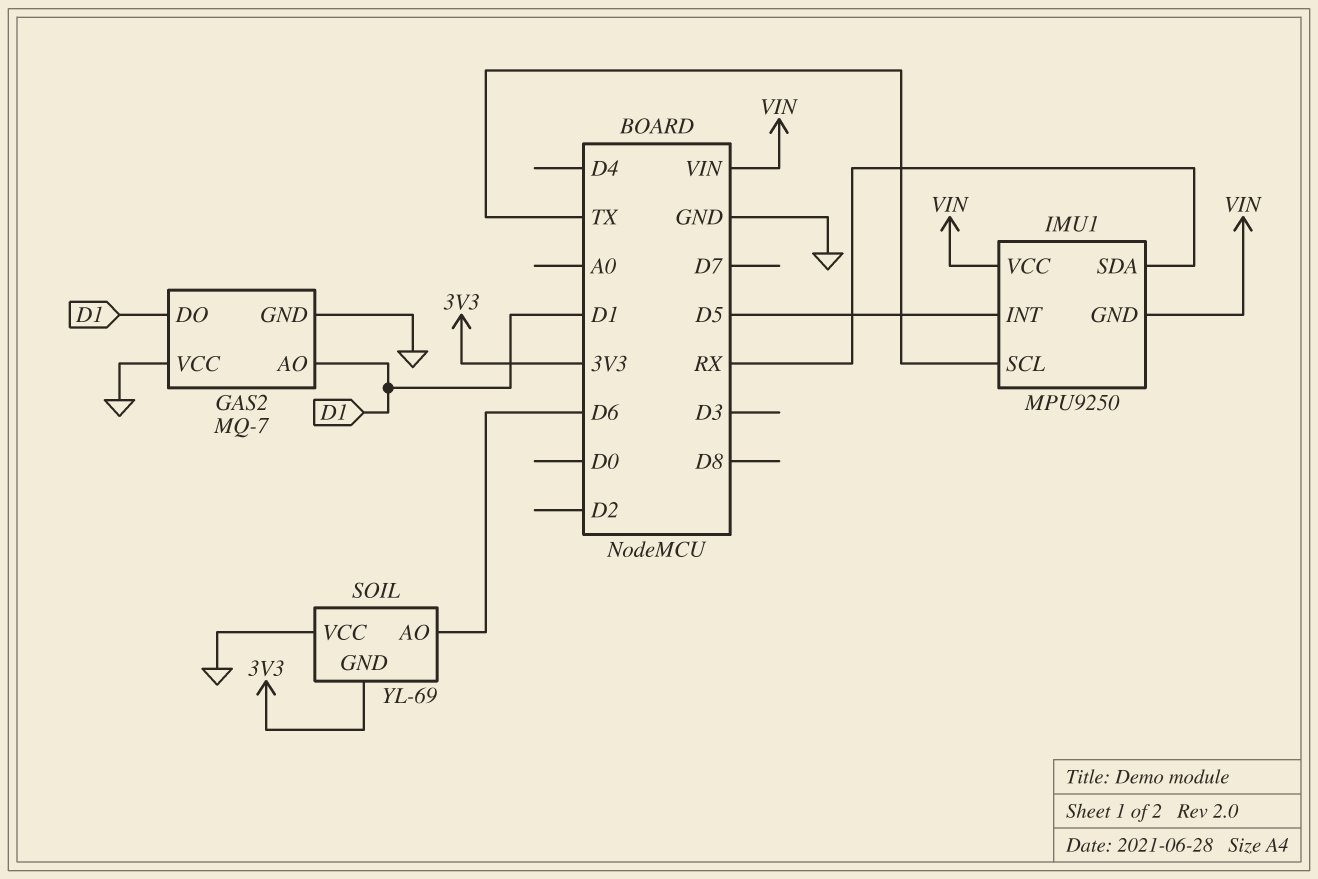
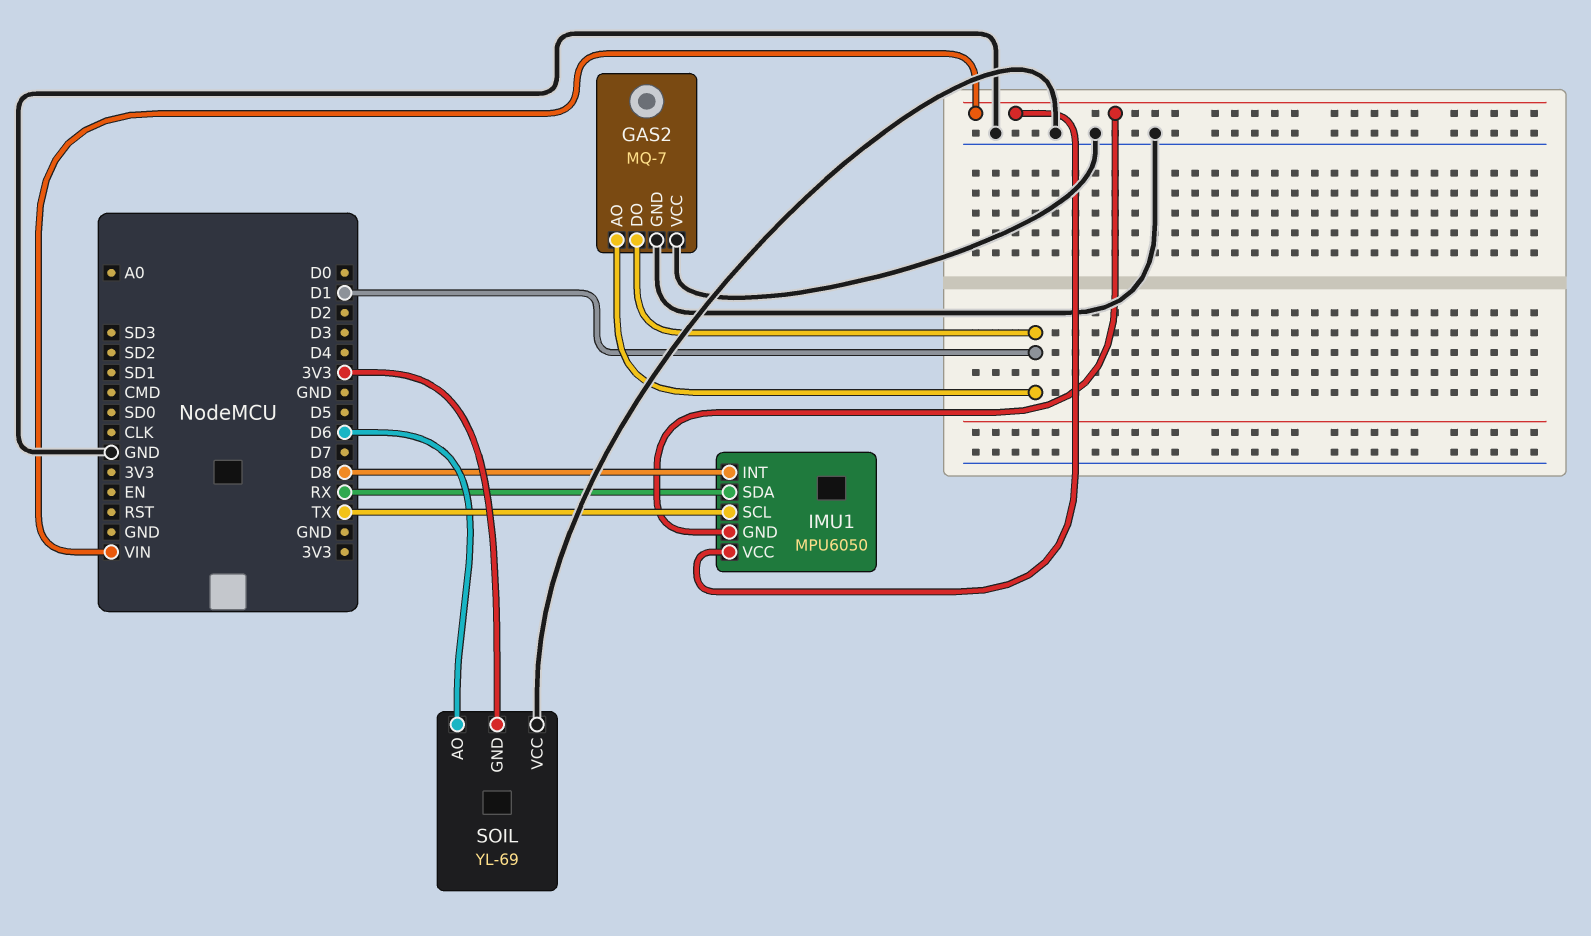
IMU1: MPU9250 -> MPU6050
IMU1 pin INT: D5 -> D8

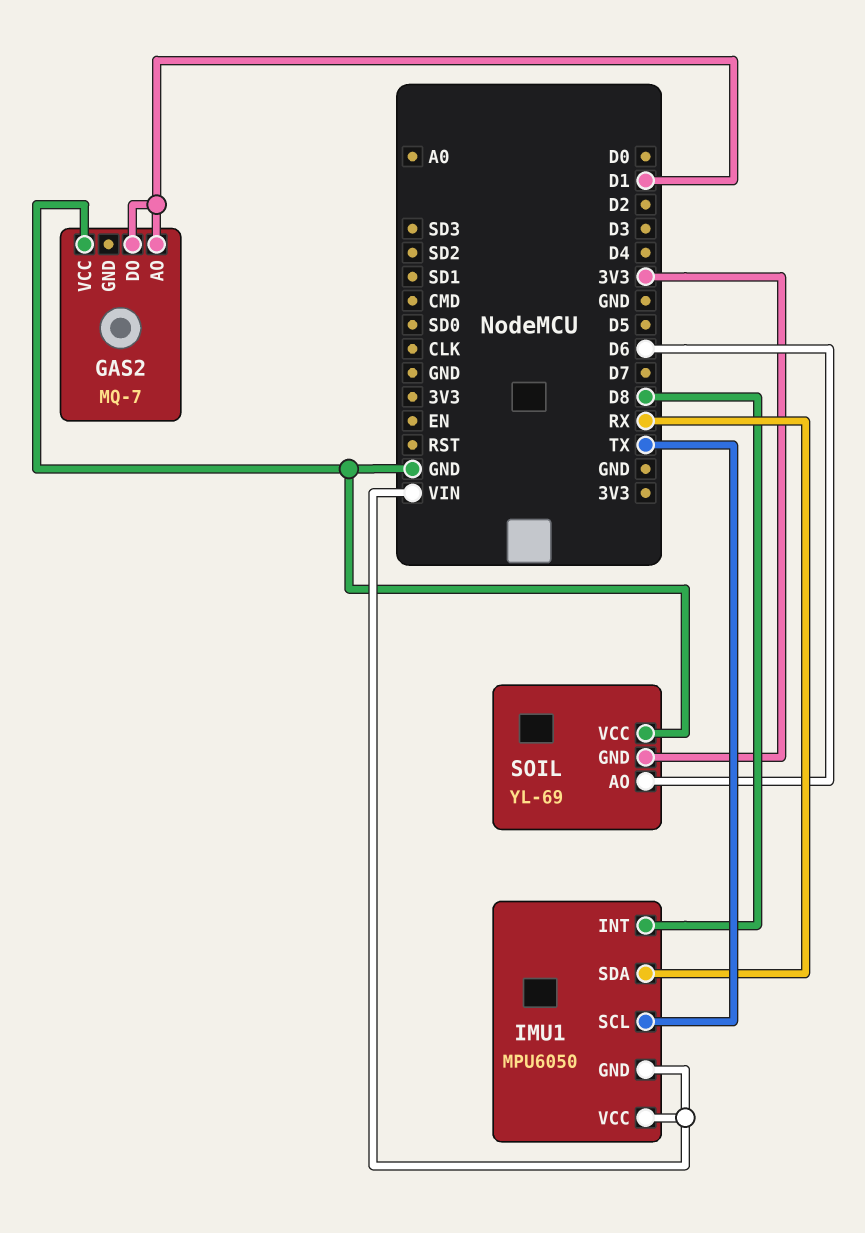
GAS2 pin GND: GND -> none

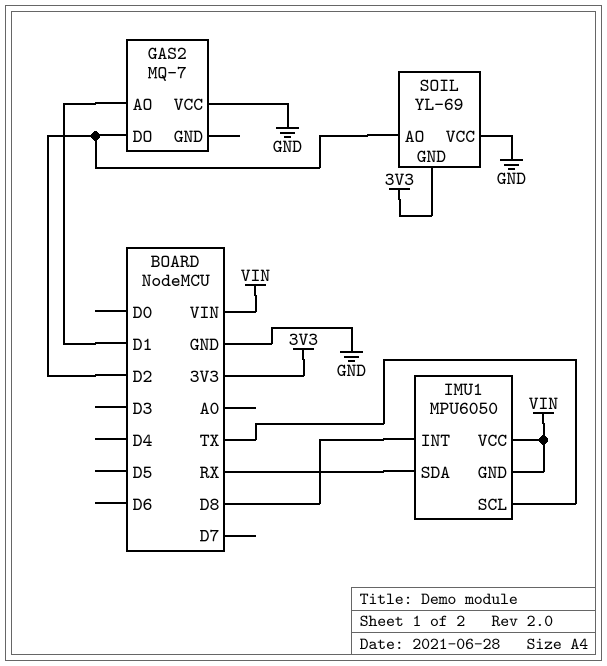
GAS2 pin DO: D1 -> D2
SOIL pin AO: D6 -> D2

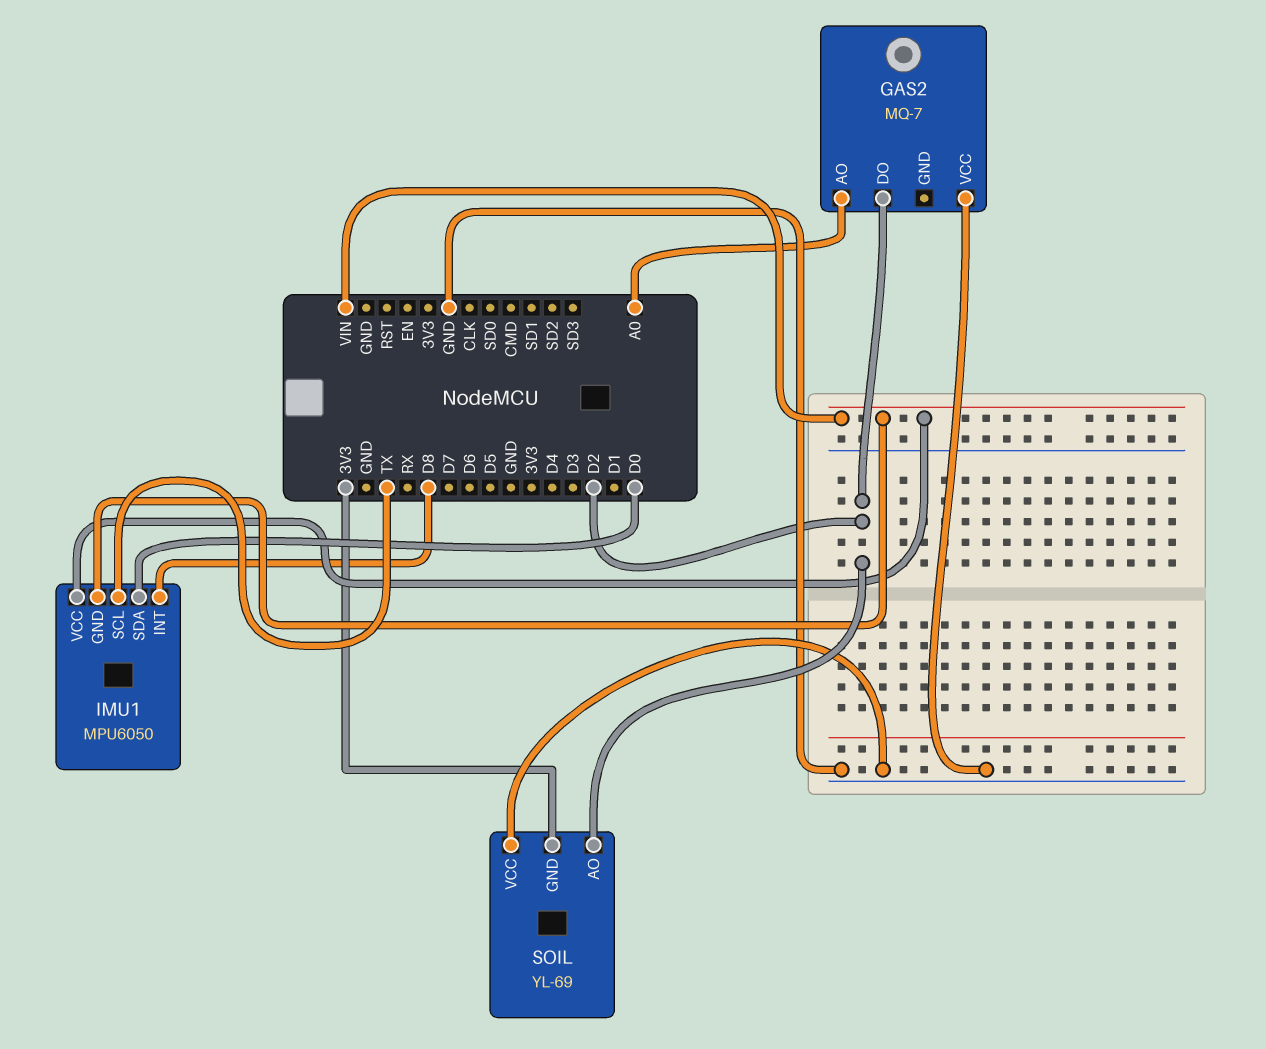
GAS2 pin AO: D1 -> A0
IMU1 pin SDA: RX -> D0

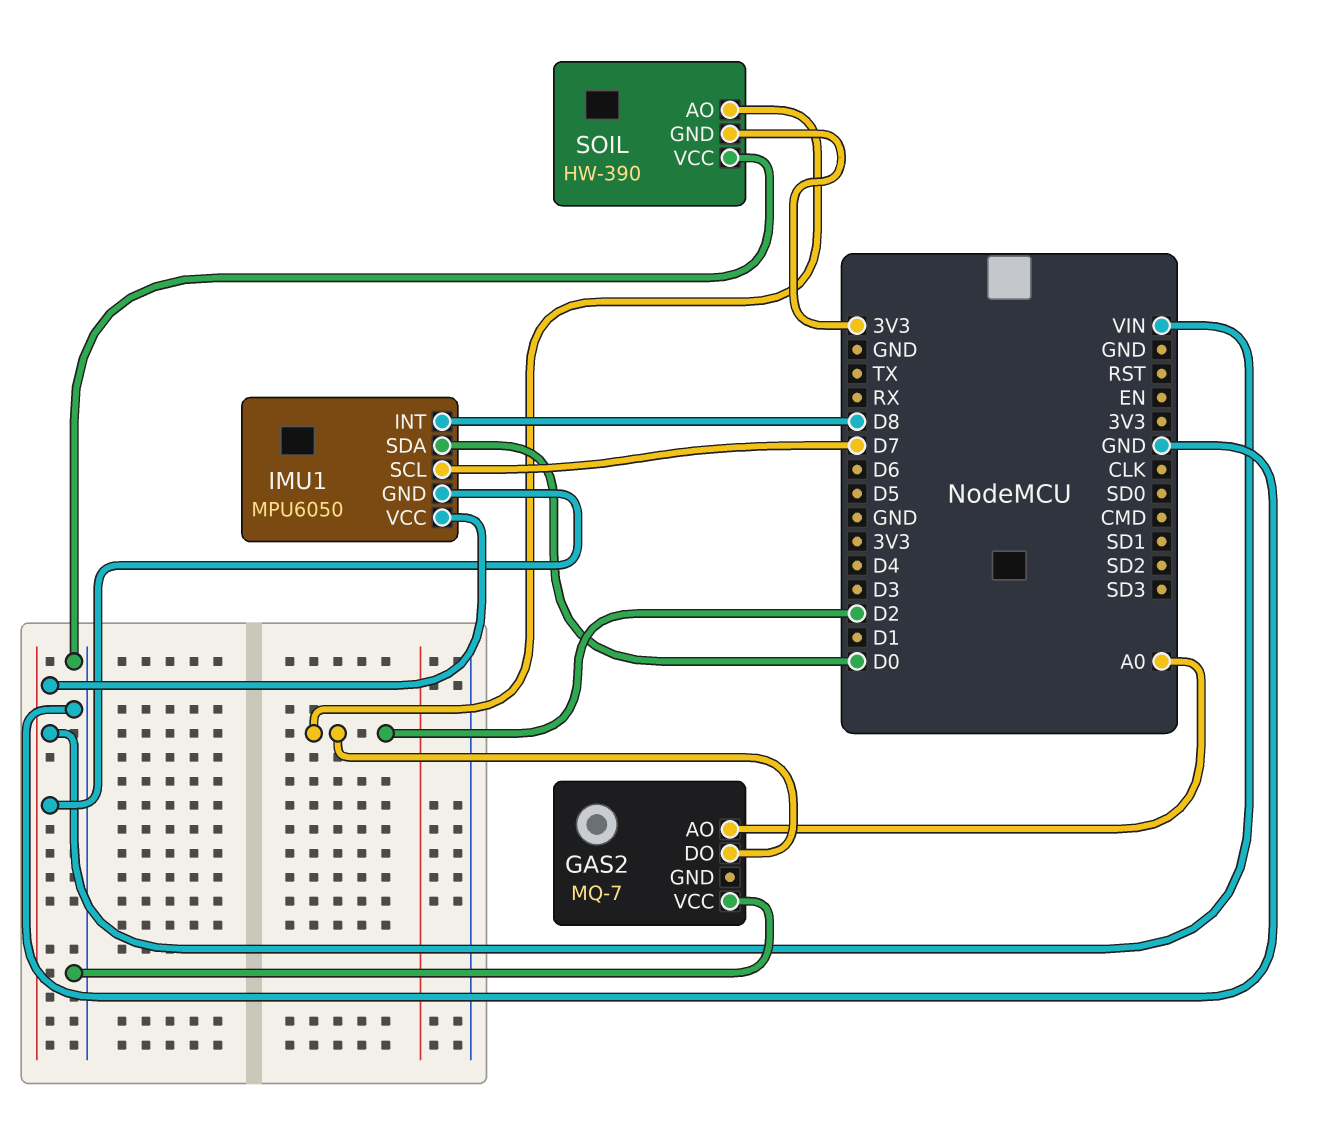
IMU1 pin SCL: TX -> D7
SOIL: YL-69 -> HW-390

